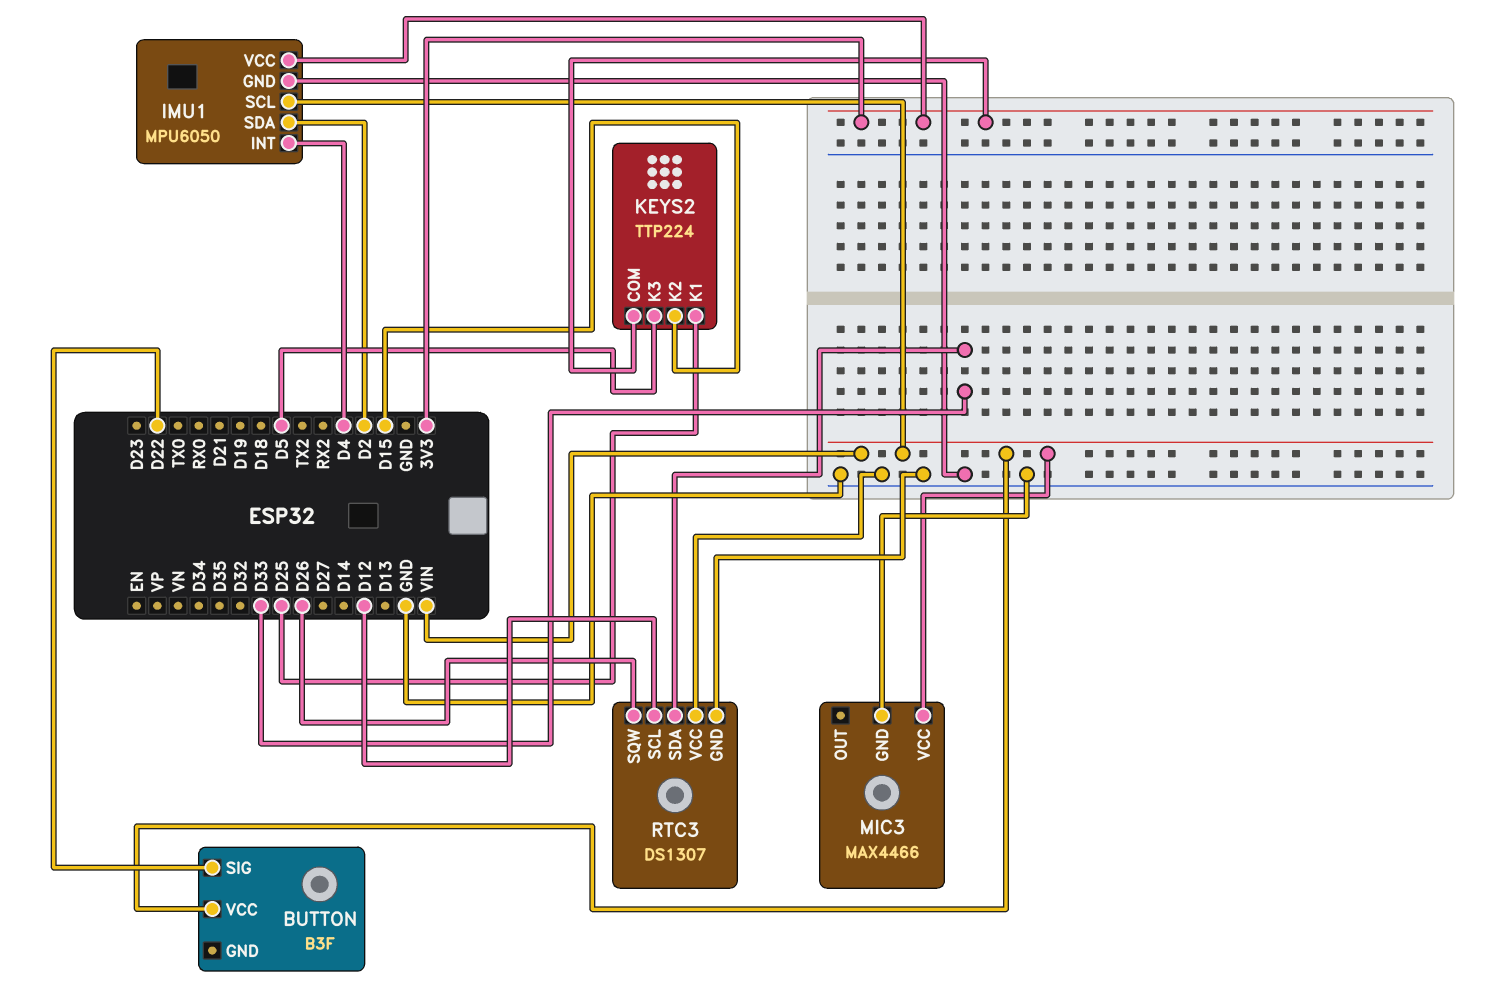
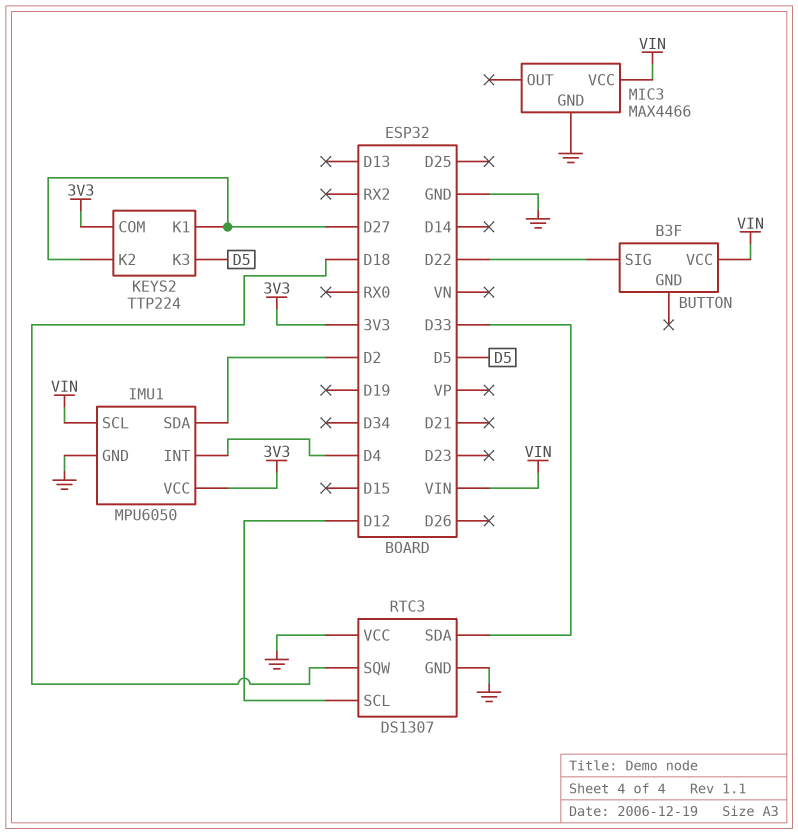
KEYS2 pin K1: D25 -> D27
KEYS2 pin K2: D15 -> D27
RTC3 pin SQW: D26 -> D18

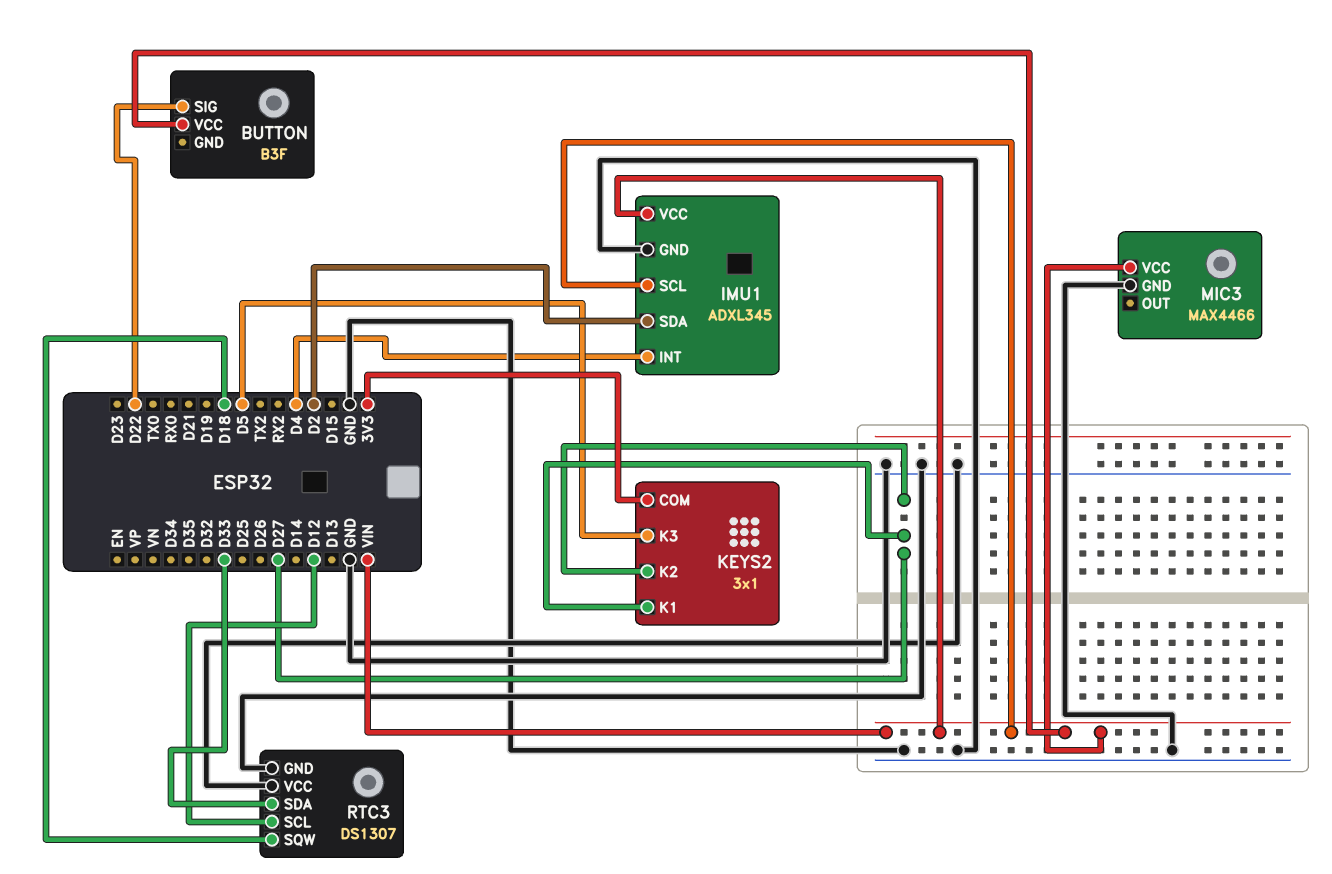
IMU1: MPU6050 -> ADXL345
IMU1 pin VCC: 3V3 -> VIN
KEYS2: TTP224 -> 3x1

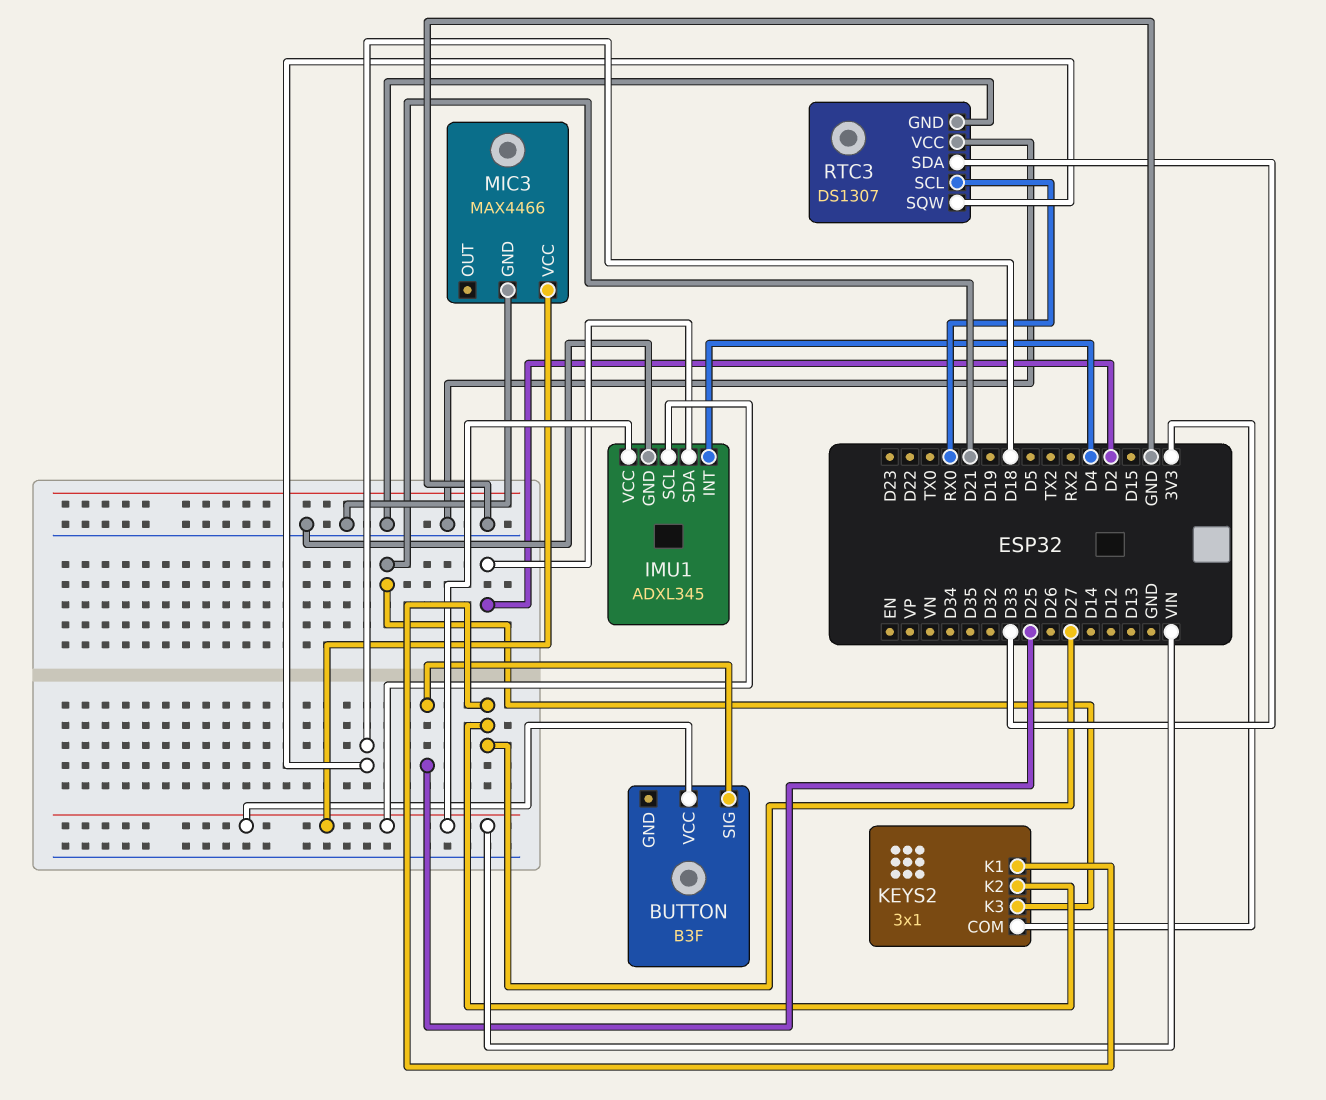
BUTTON pin SIG: D22 -> D25
KEYS2 pin K3: D5 -> D21
RTC3 pin SCL: D12 -> RX0

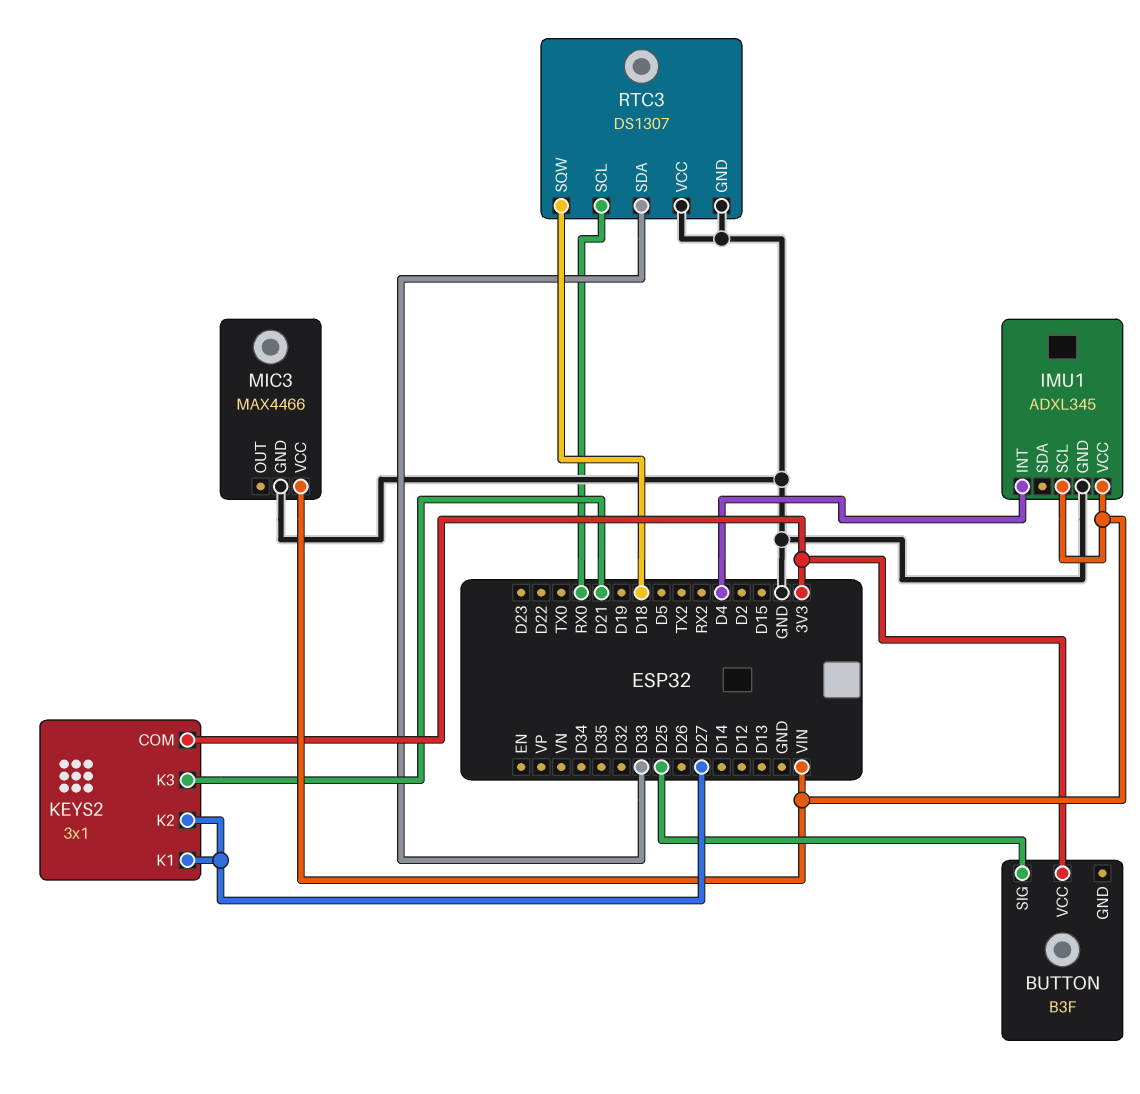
BUTTON pin VCC: VIN -> 3V3
IMU1 pin SDA: D2 -> none

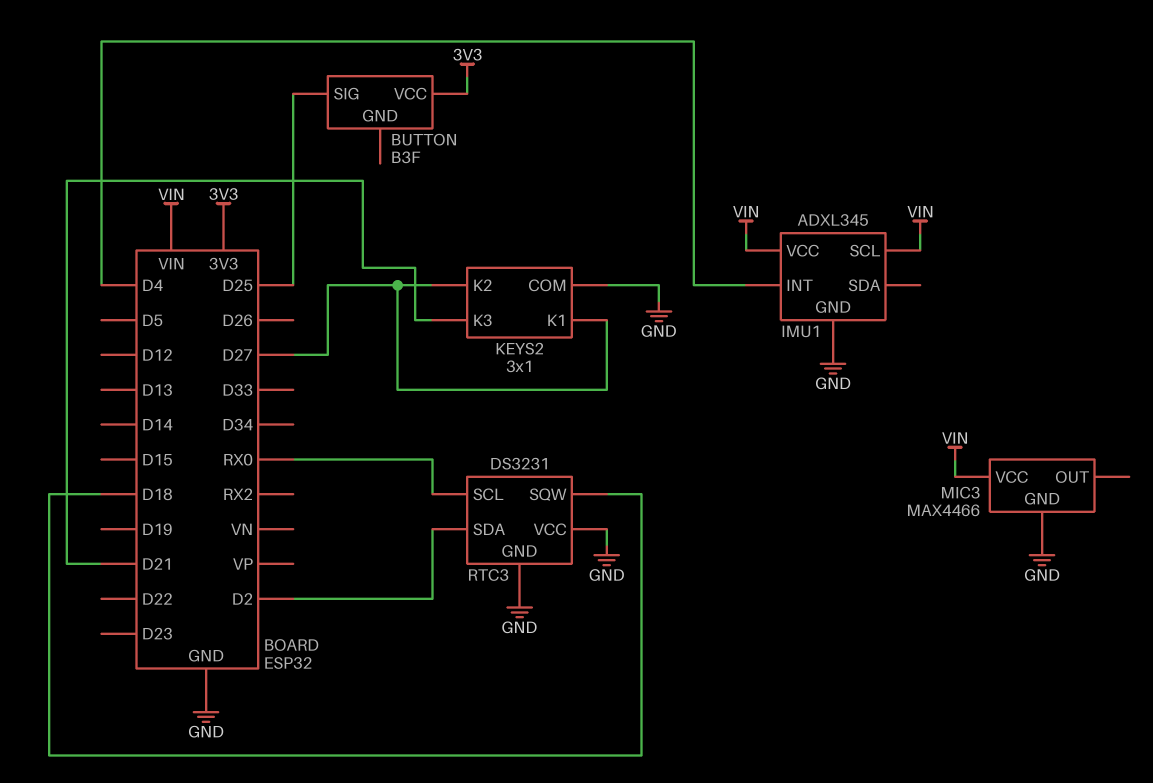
KEYS2 pin COM: 3V3 -> GND
RTC3: DS1307 -> DS3231
RTC3 pin SDA: D33 -> D2

